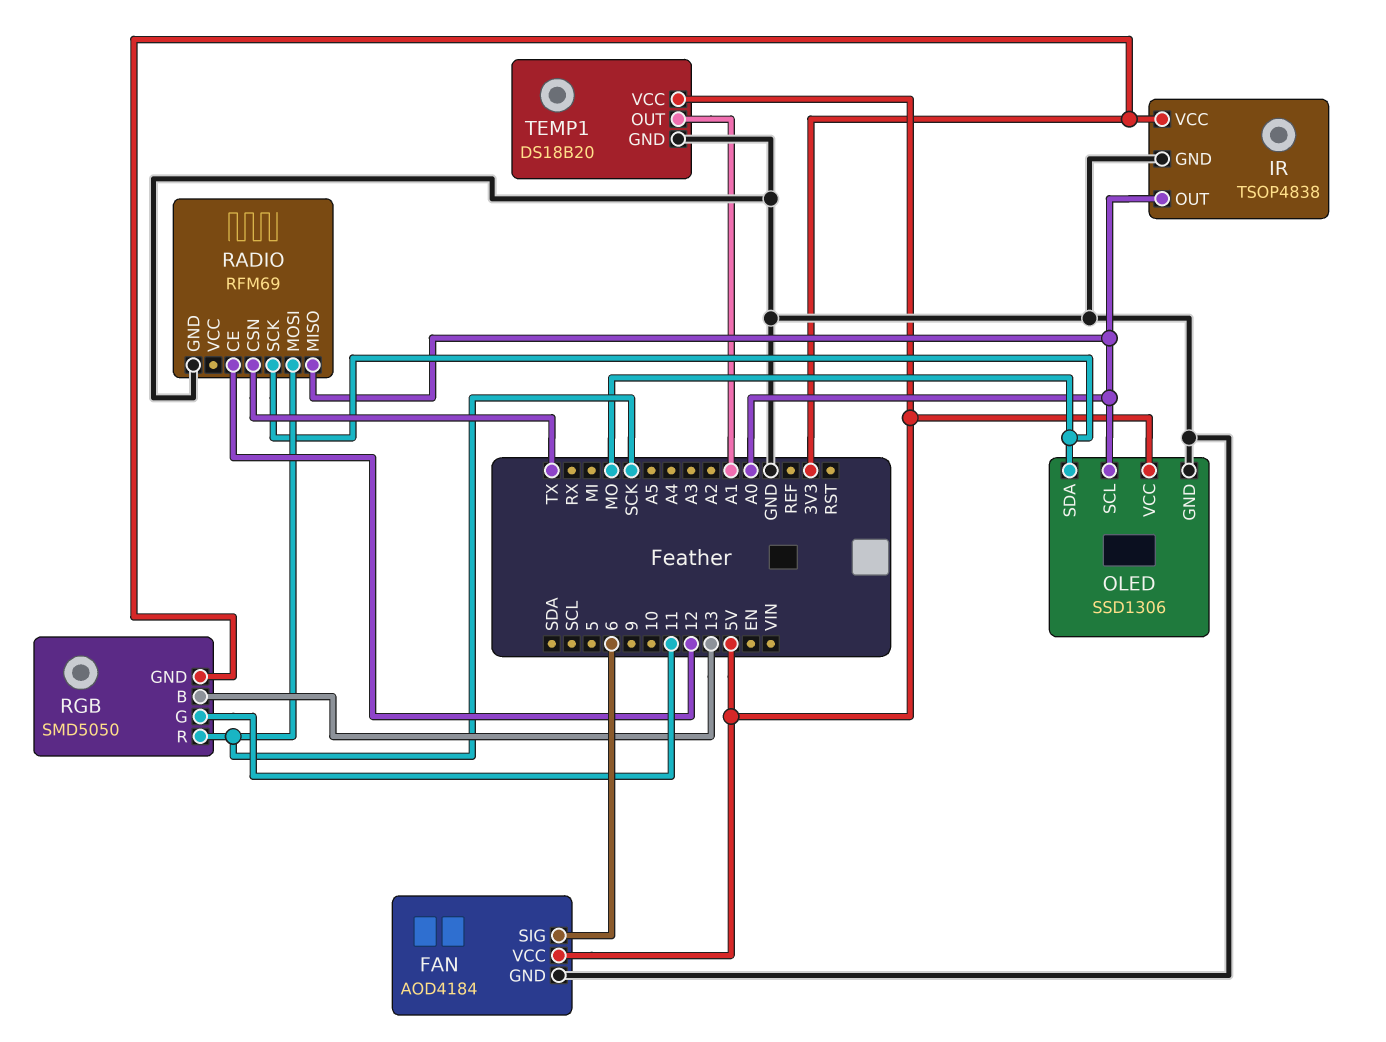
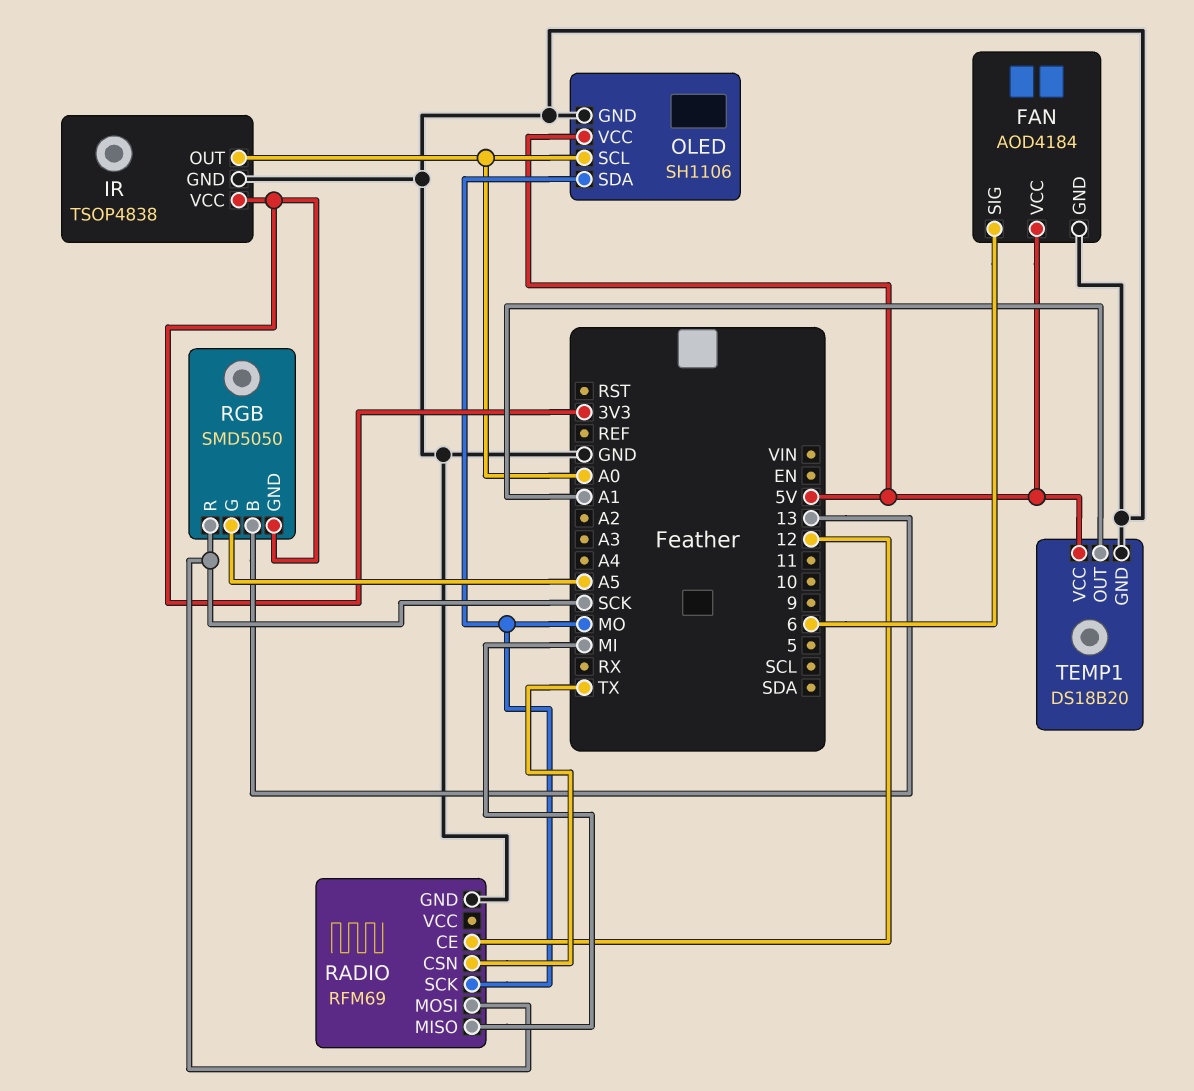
OLED: SSD1306 -> SH1106
RADIO pin MISO: A0 -> MI
RGB pin G: 11 -> A5

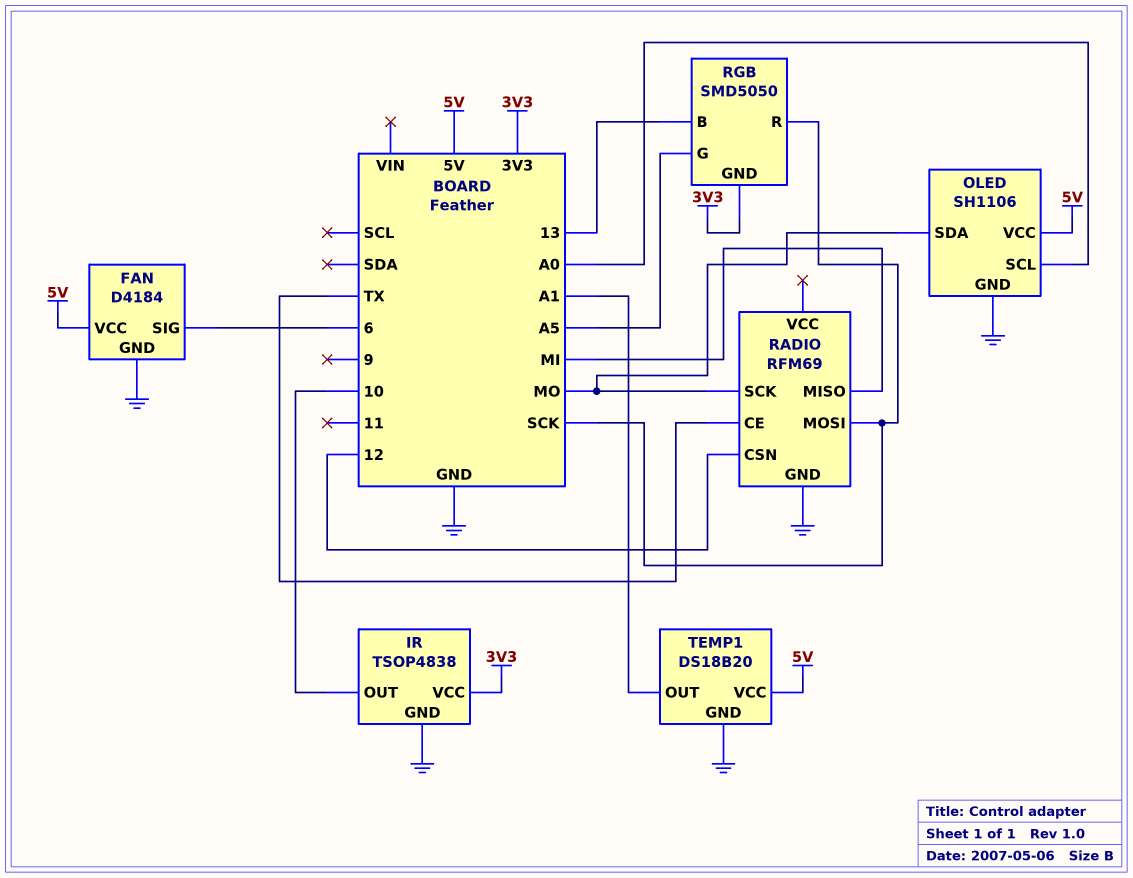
FAN: AOD4184 -> D4184
IR pin OUT: A0 -> 10
RADIO pin CE: 12 -> TX
RADIO pin CSN: TX -> 12

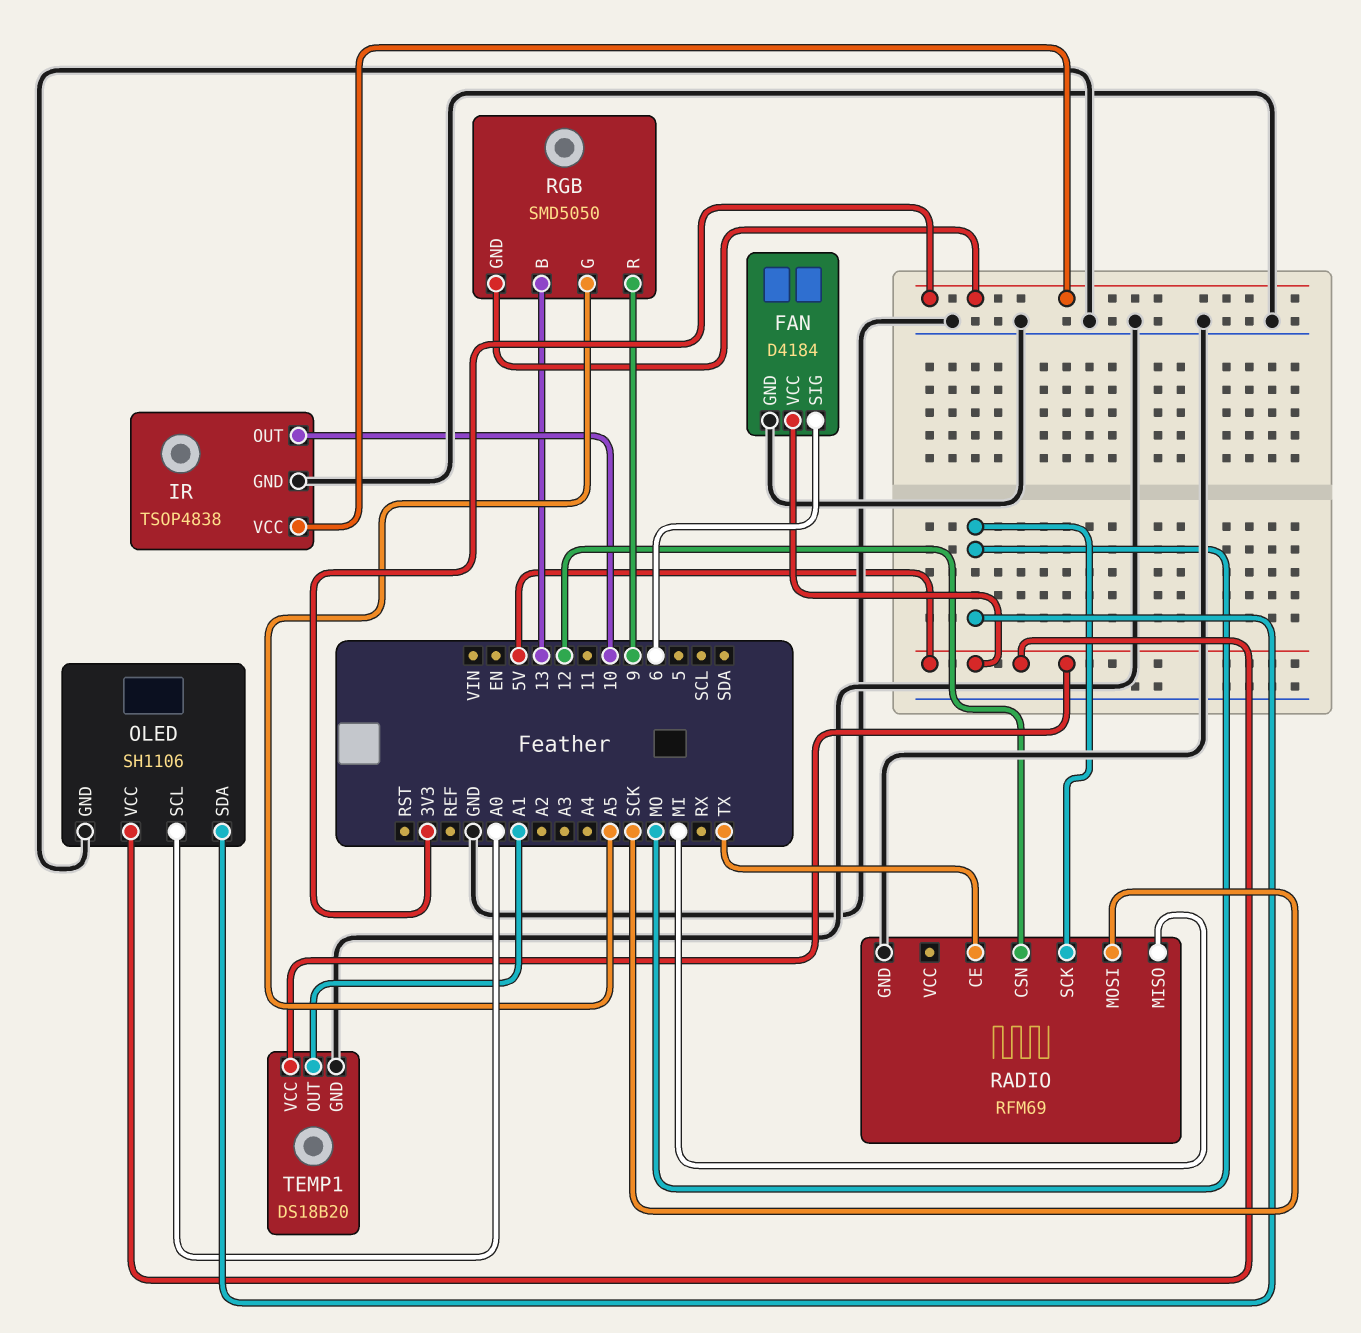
RGB pin R: SCK -> 9

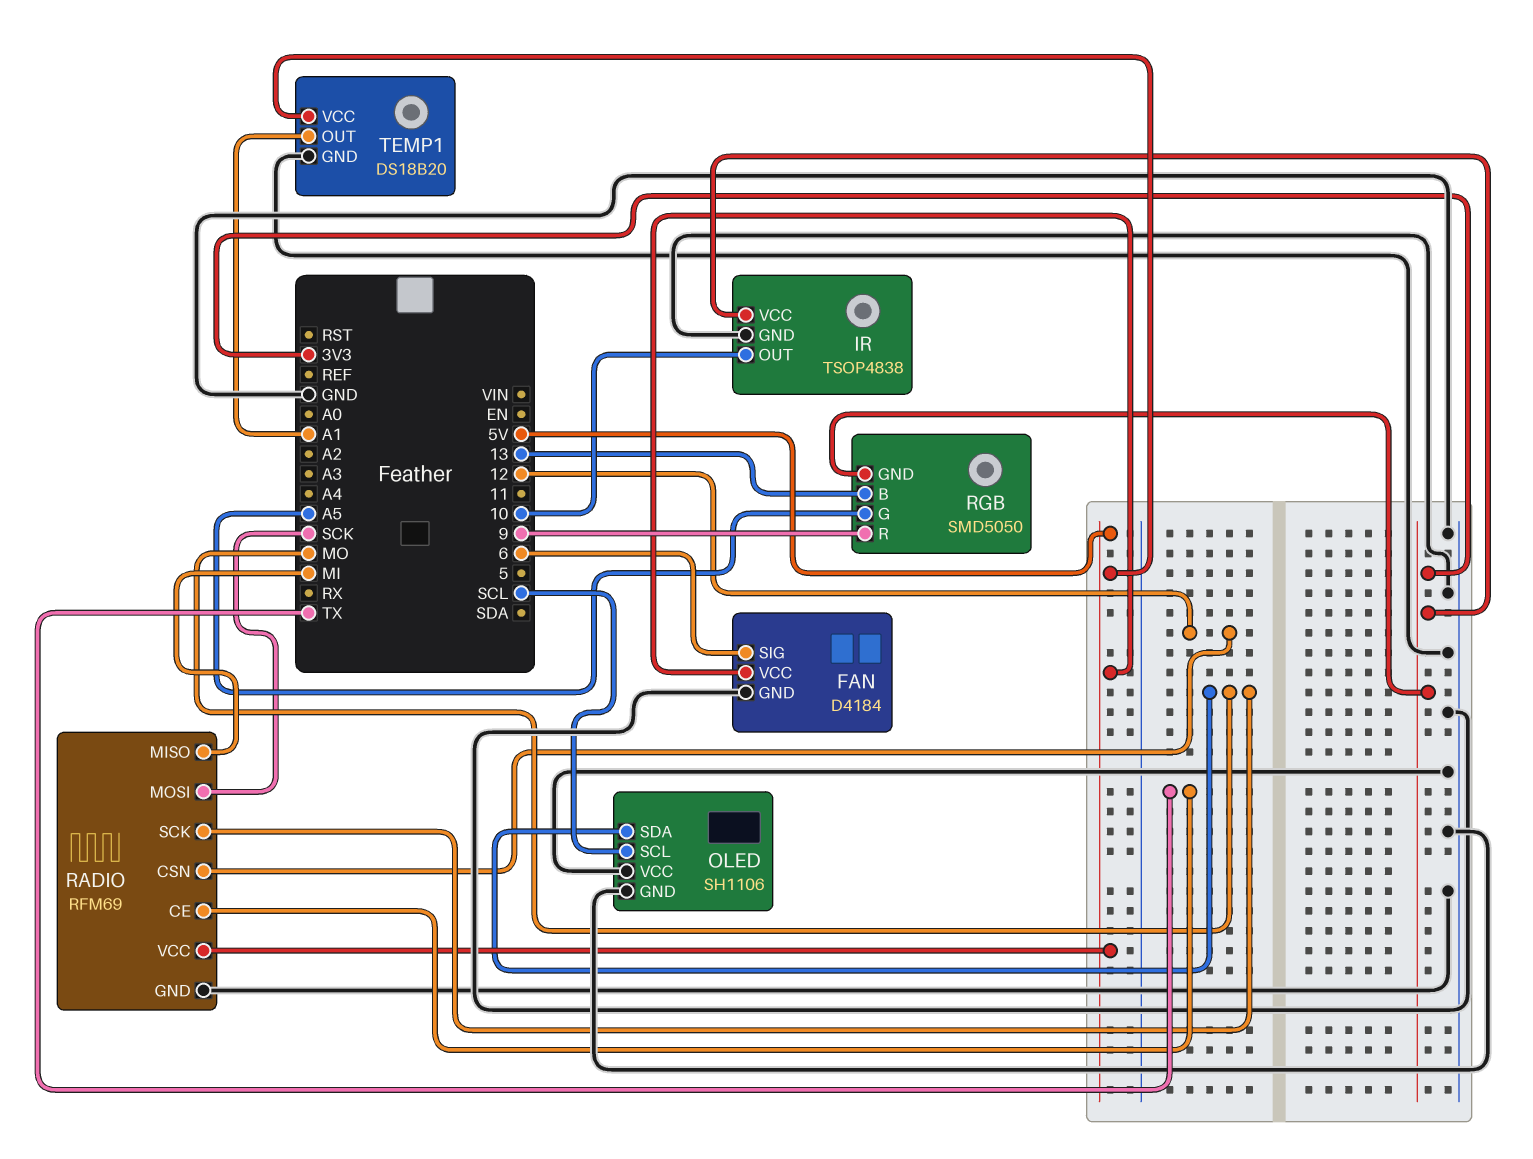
OLED pin SCL: A0 -> SCL
OLED pin VCC: 5V -> GND
RADIO pin VCC: none -> 5V

